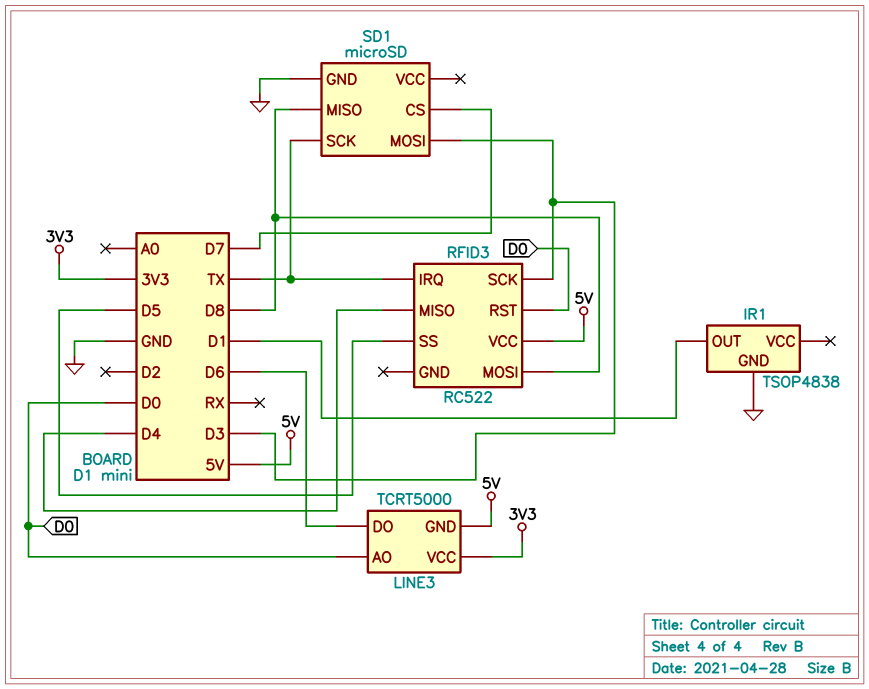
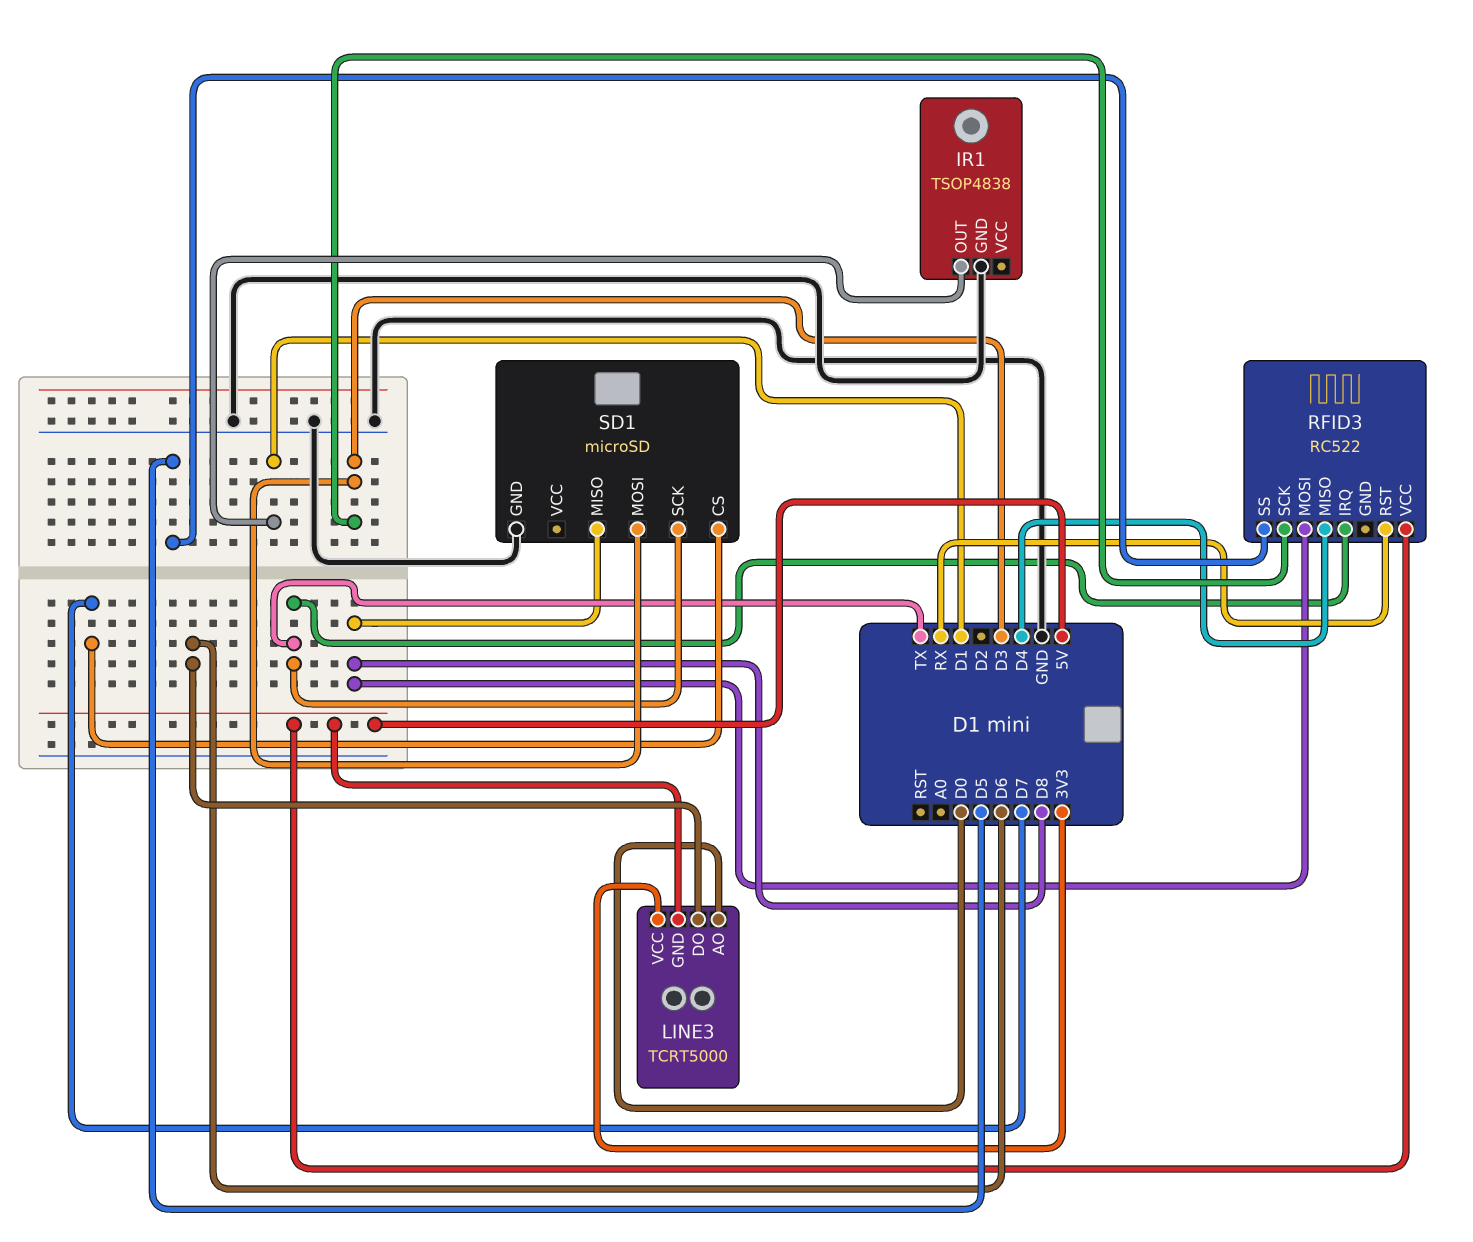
RFID3 pin RST: D0 -> RX

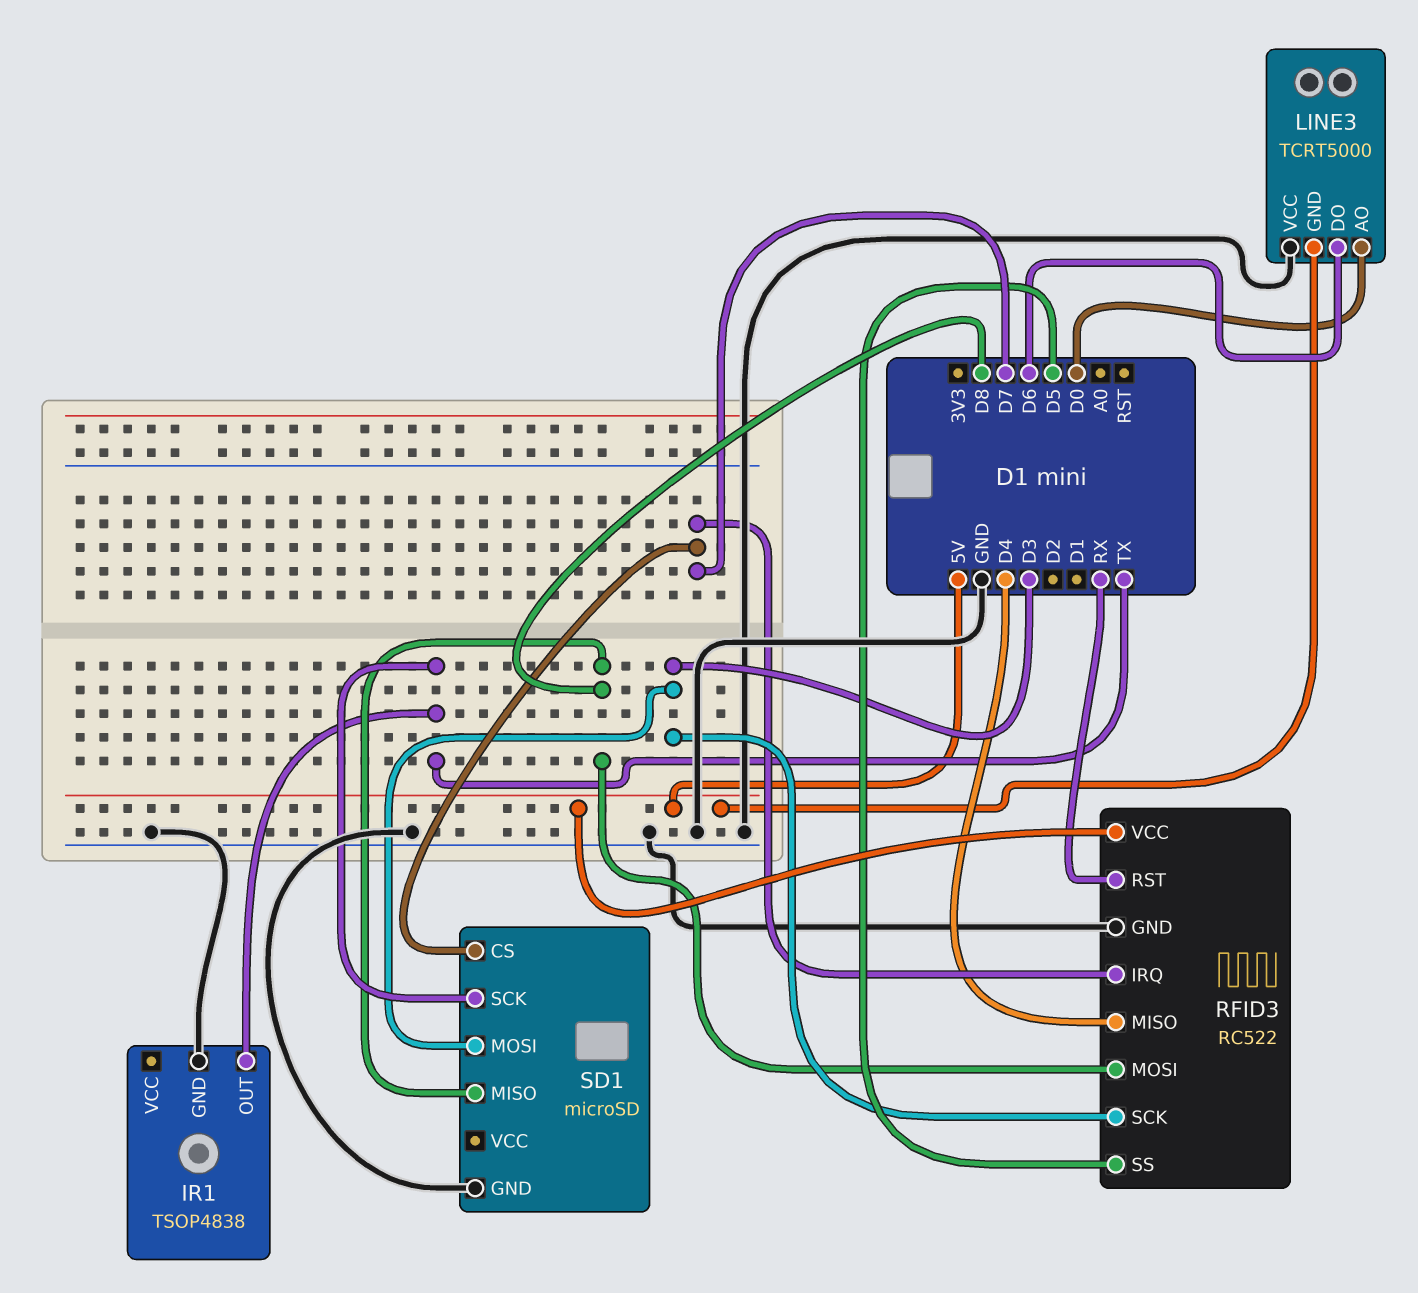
IR1 pin OUT: D1 -> TX
LINE3 pin VCC: 3V3 -> GND
RFID3 pin GND: none -> GND
RFID3 pin IRQ: TX -> D7

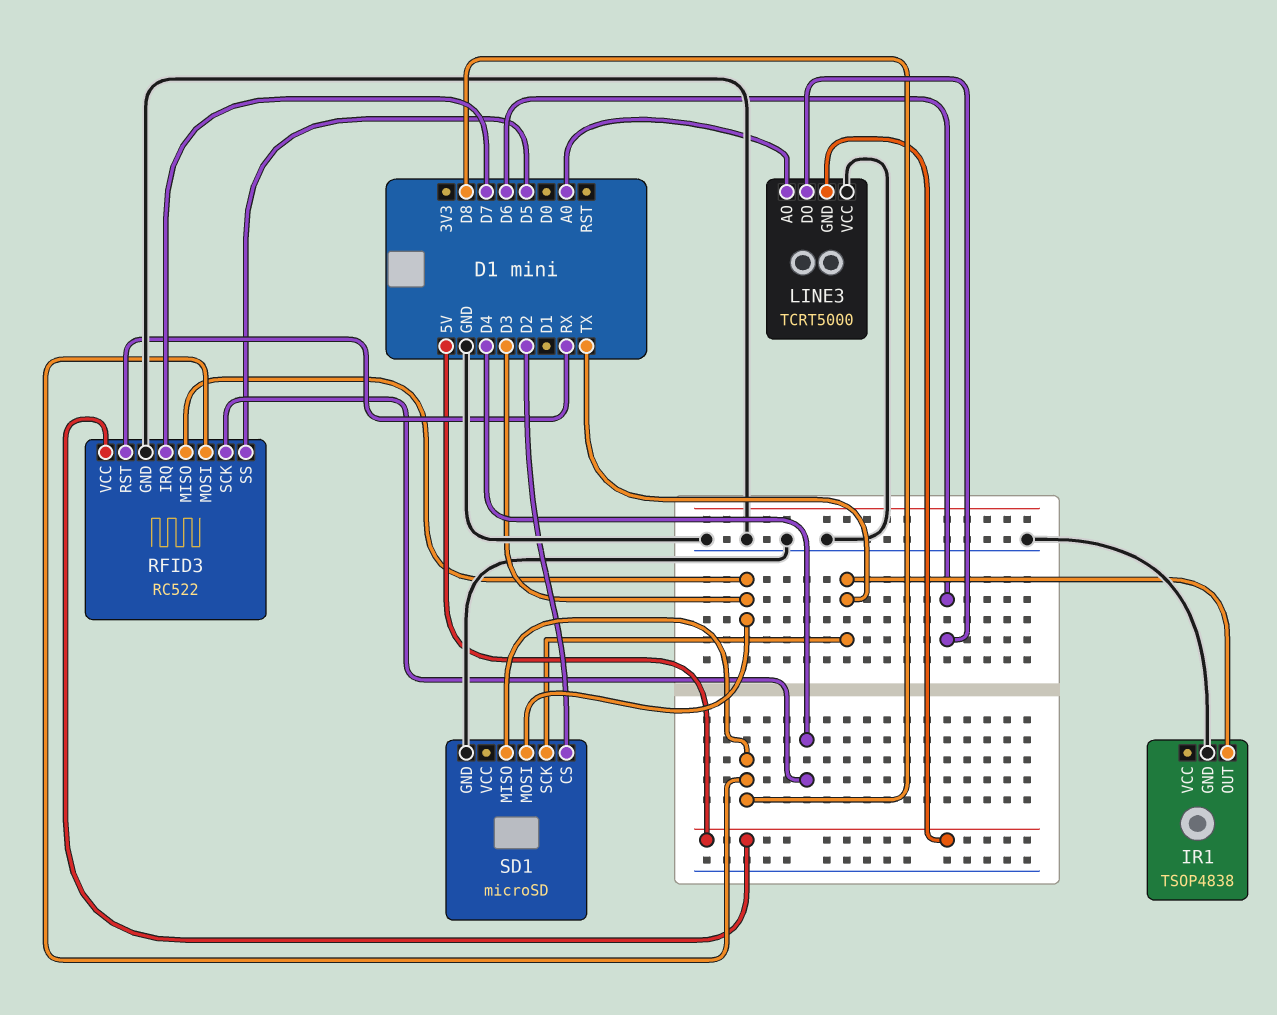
LINE3 pin AO: D0 -> A0
RFID3 pin MISO: D4 -> D3
RFID3 pin SCK: D3 -> D4
SD1 pin CS: D7 -> D2

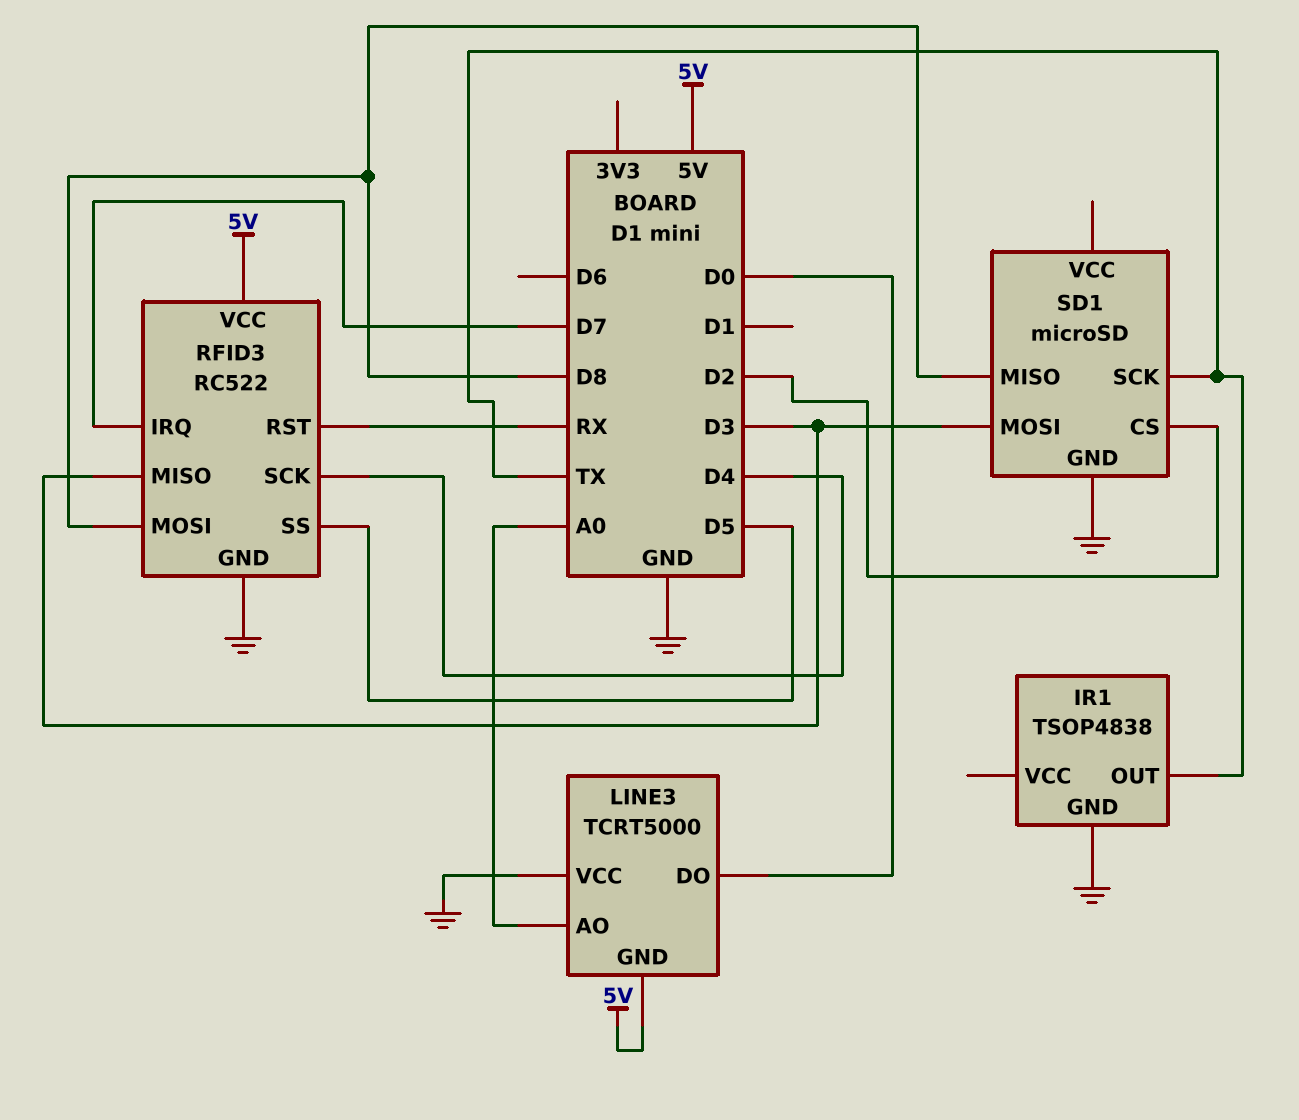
LINE3 pin DO: D6 -> D0

